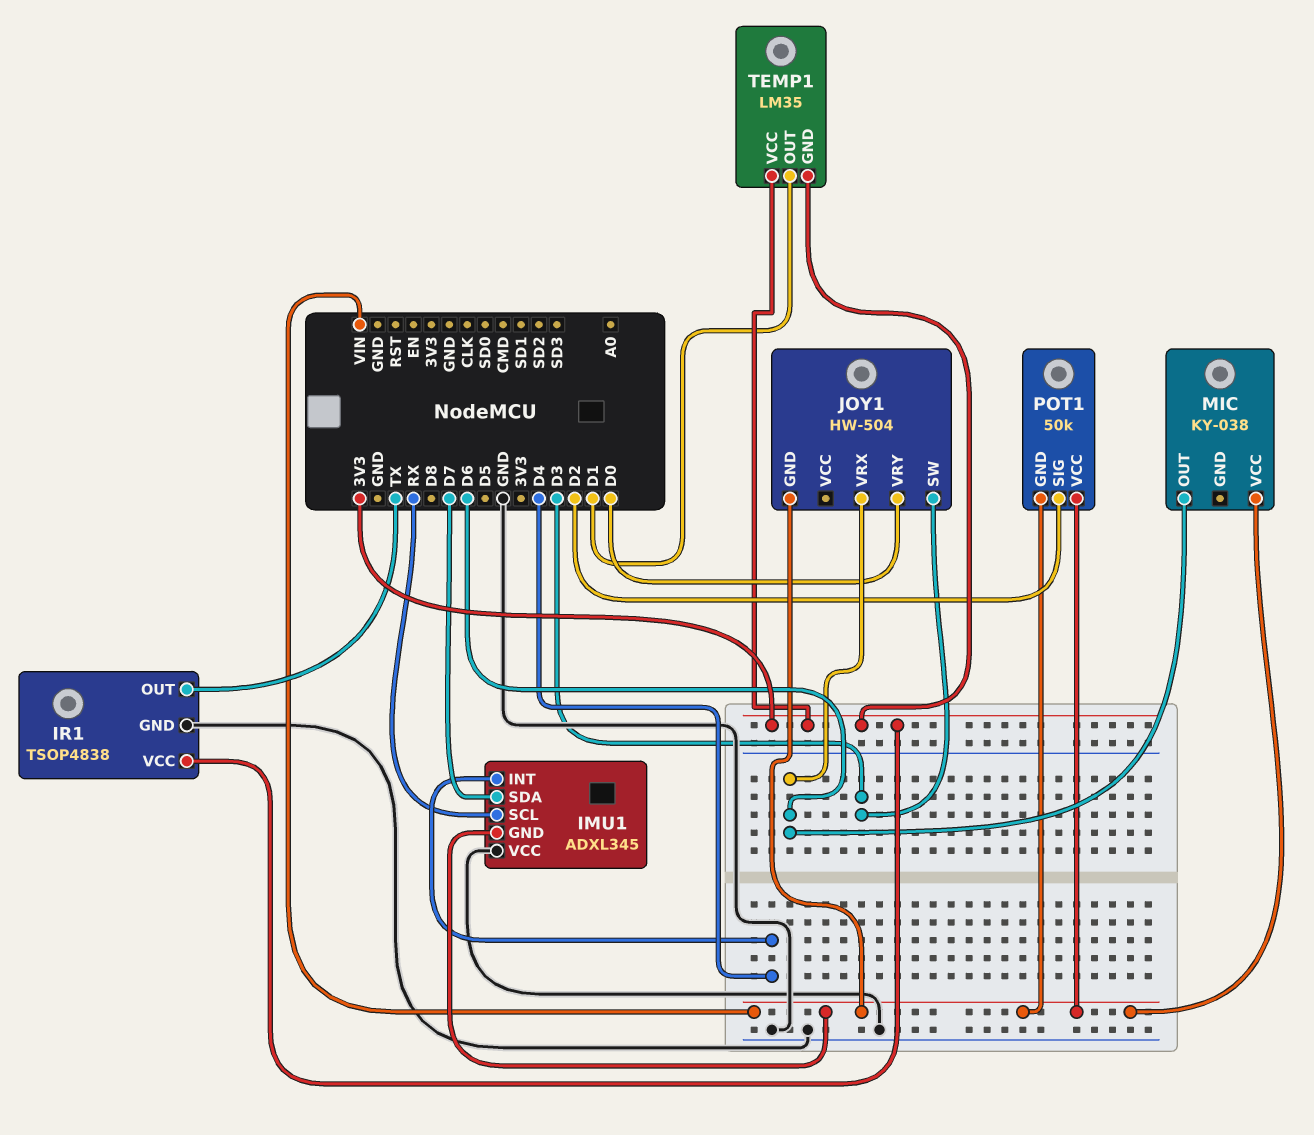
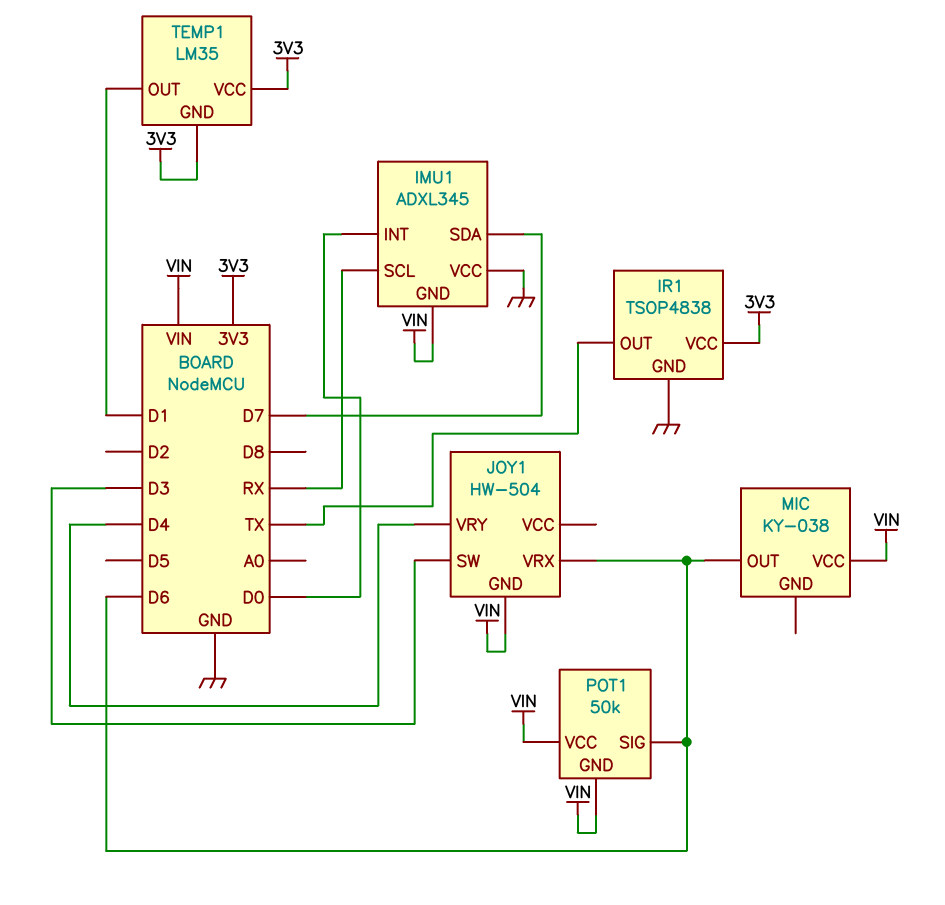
IMU1 pin INT: D4 -> D0
JOY1 pin VRY: D0 -> D4
POT1 pin SIG: D2 -> D6

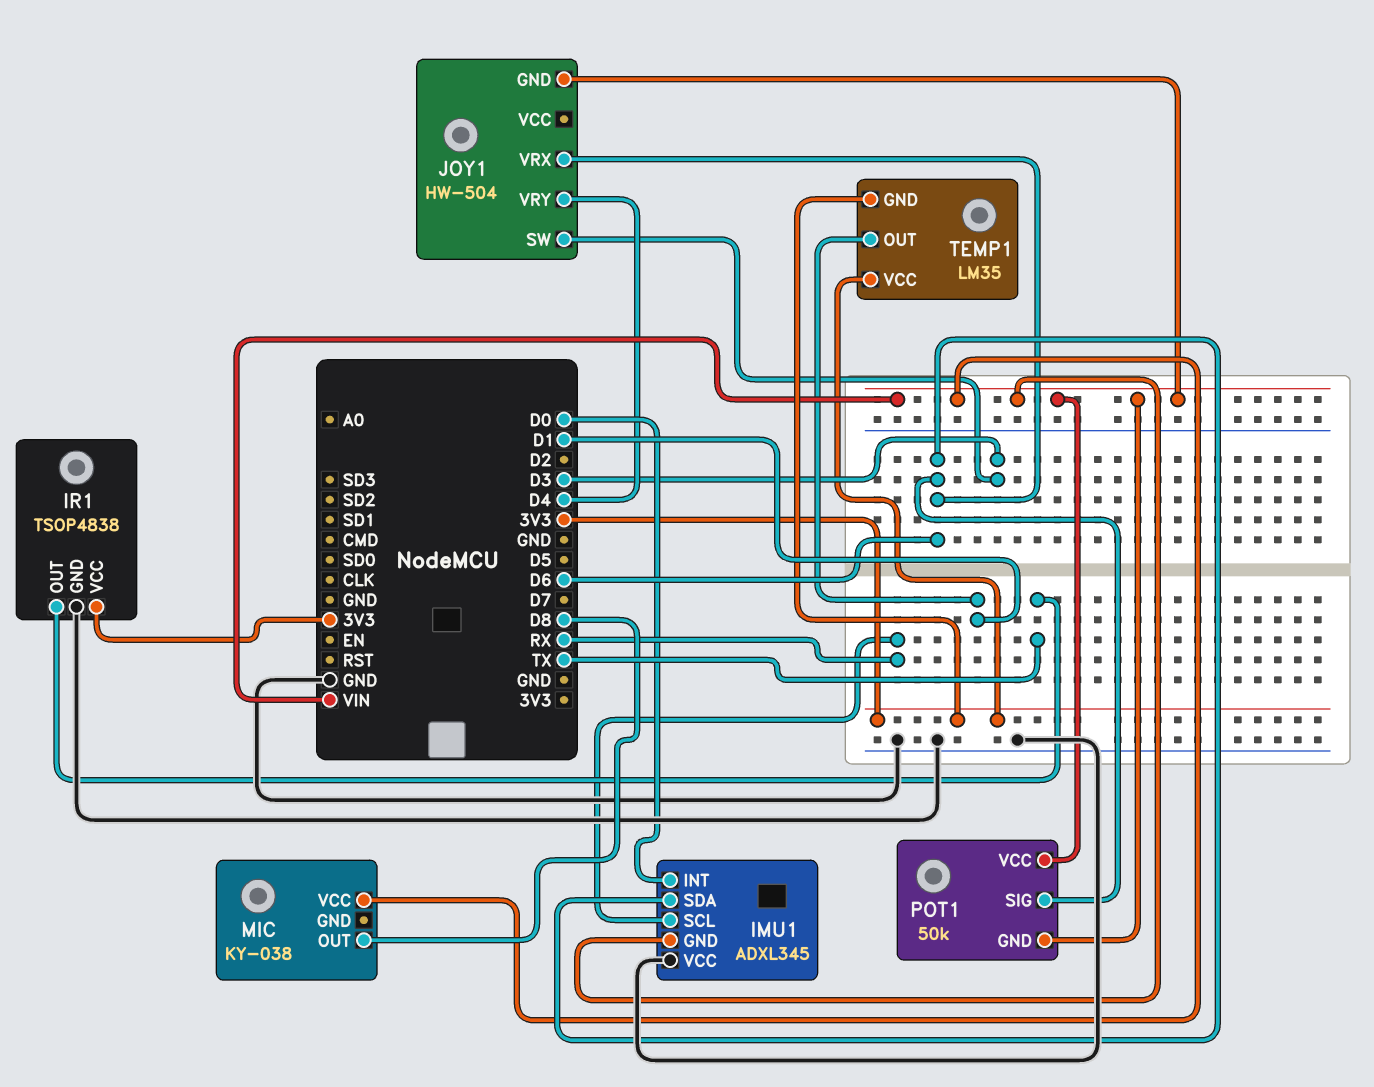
IMU1 pin SDA: D7 -> D6
MIC pin OUT: D6 -> D8

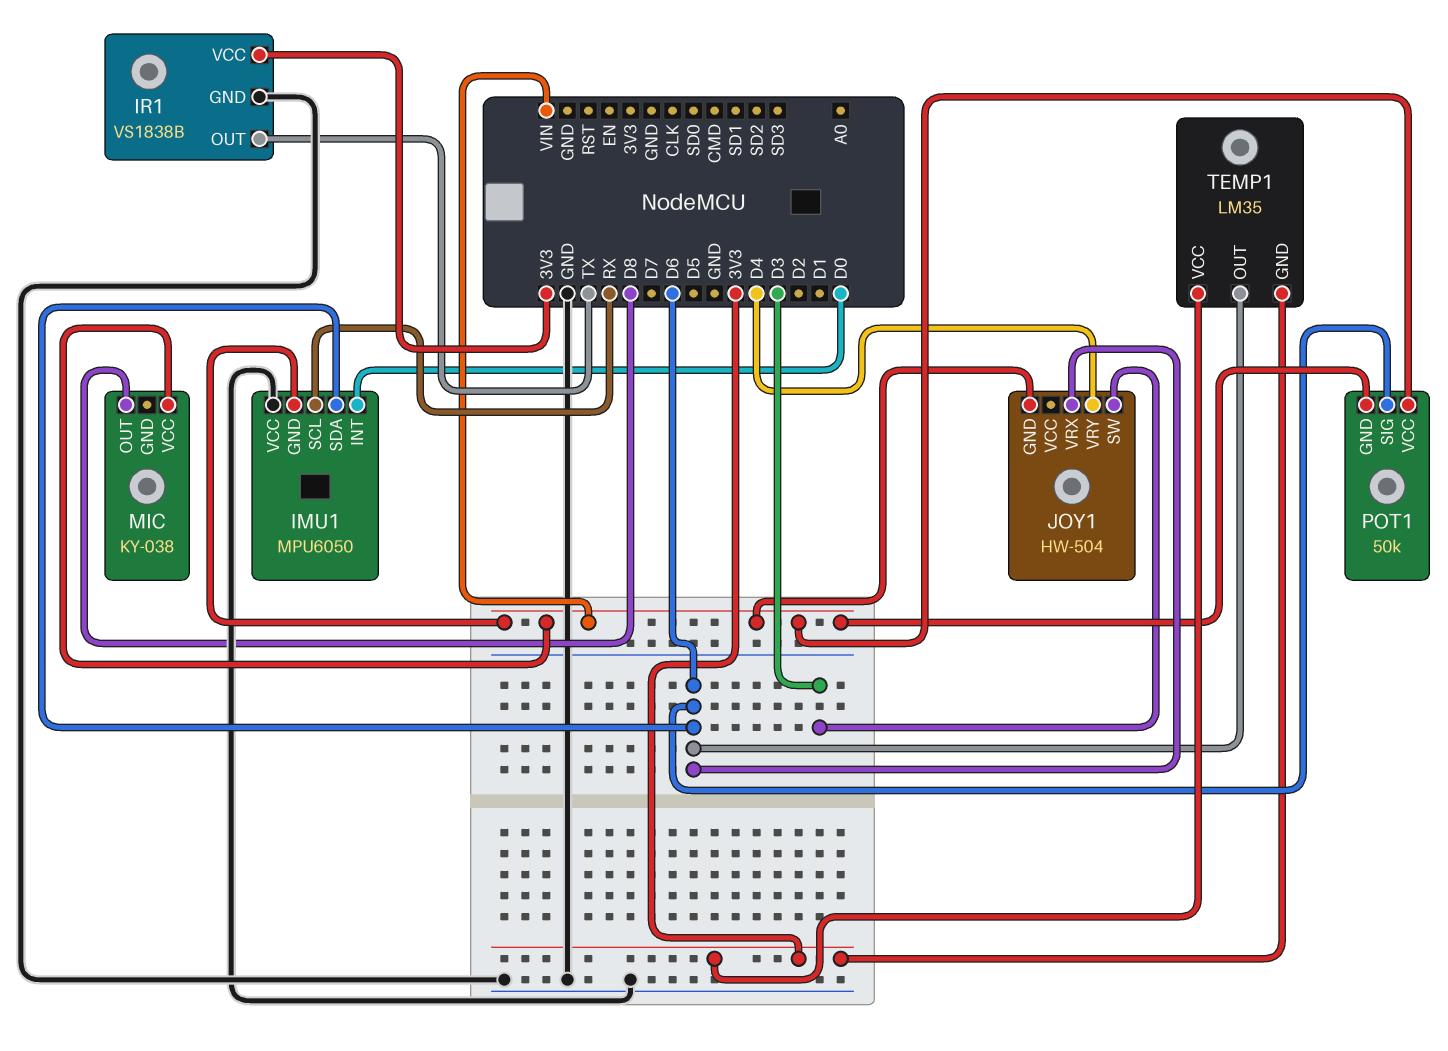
IMU1: ADXL345 -> MPU6050
IR1: TSOP4838 -> VS1838B
TEMP1 pin OUT: D1 -> D6

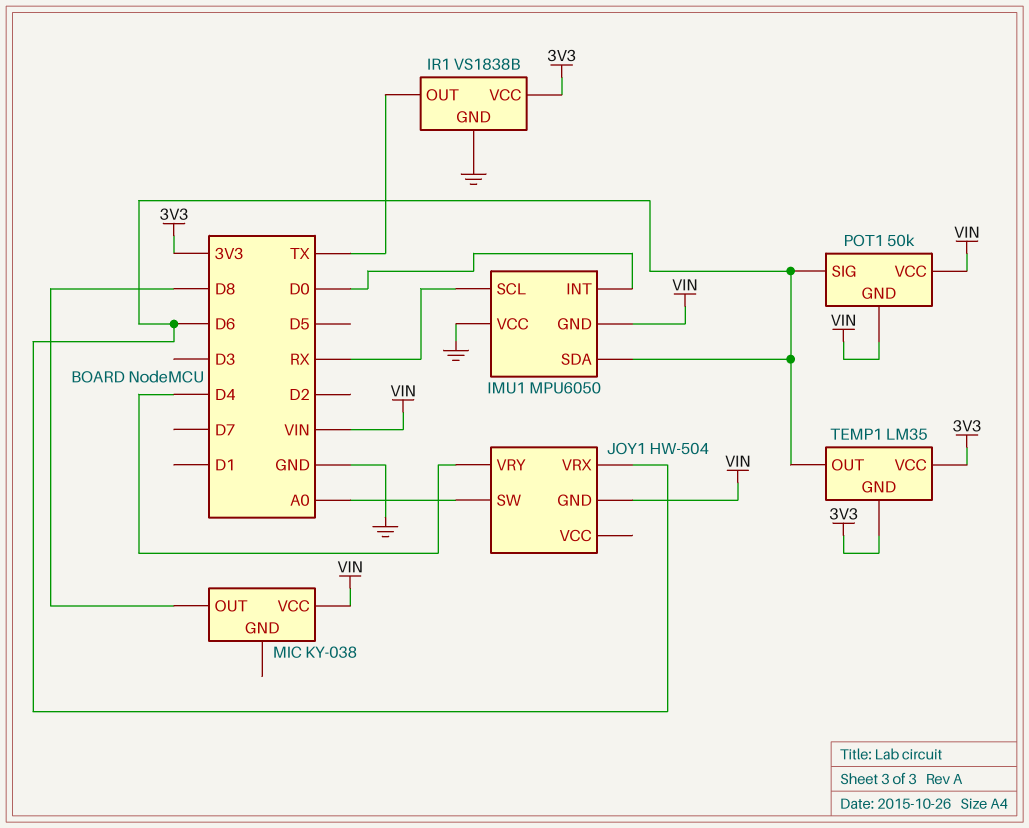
JOY1 pin SW: D3 -> A0

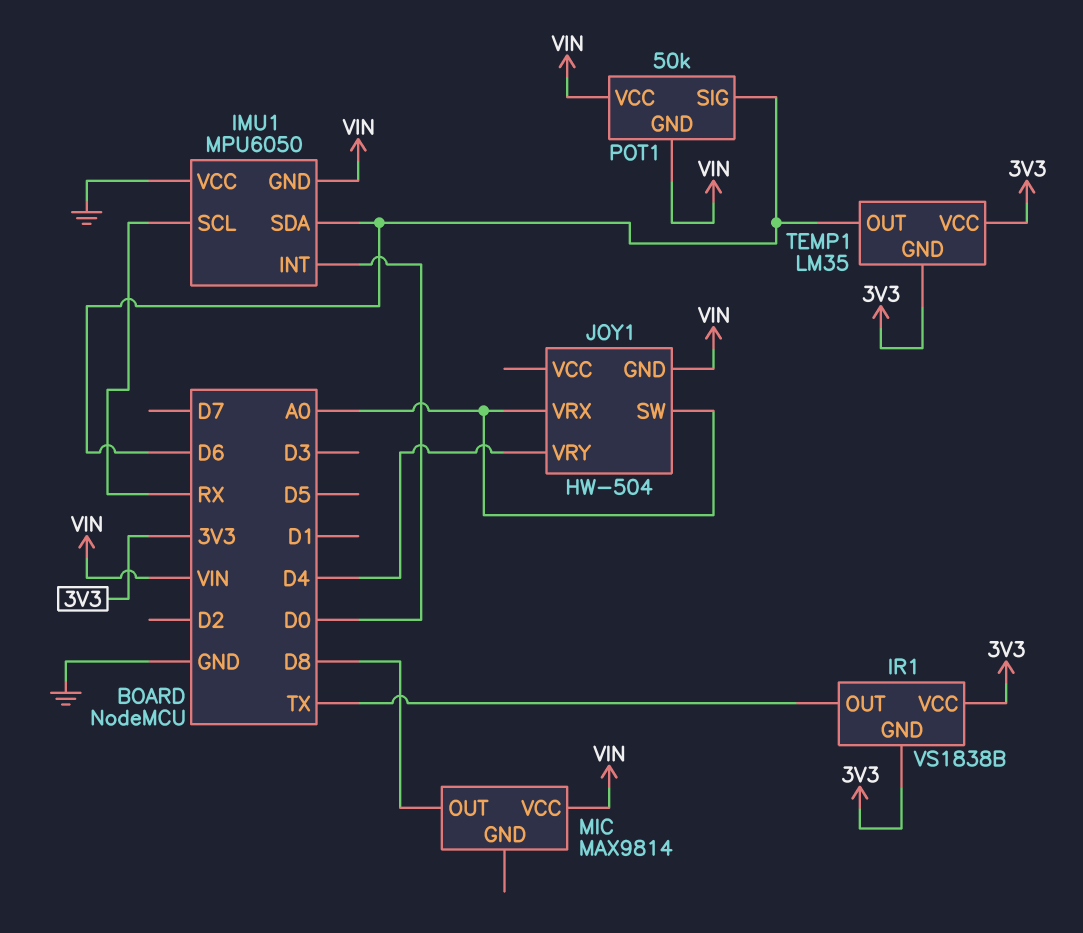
IR1 pin GND: GND -> 3V3
JOY1 pin VRX: D6 -> A0
MIC: KY-038 -> MAX9814

